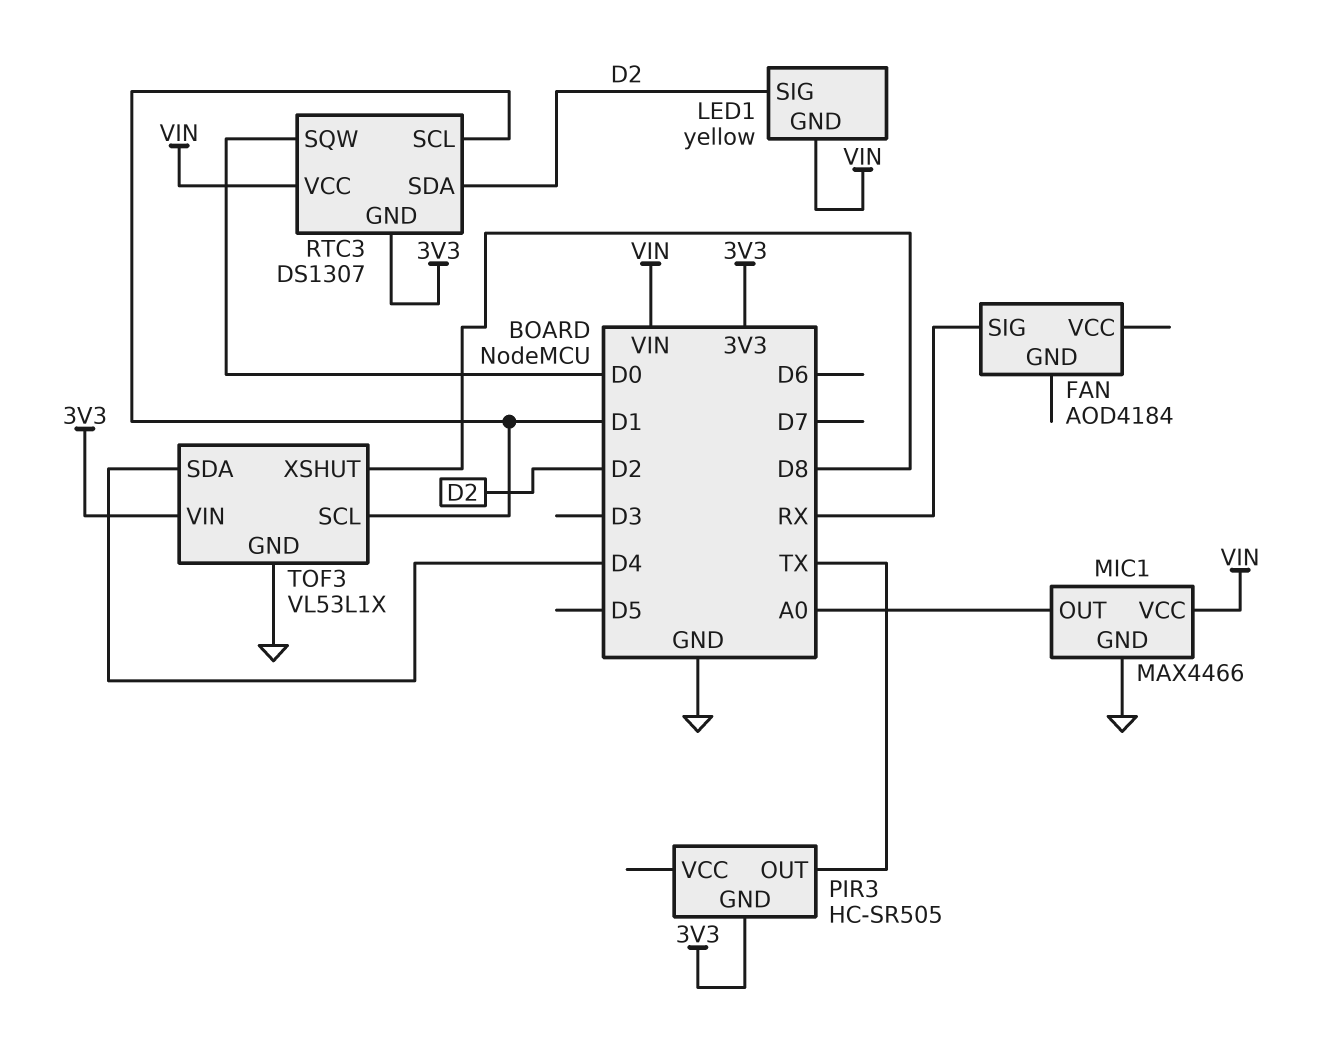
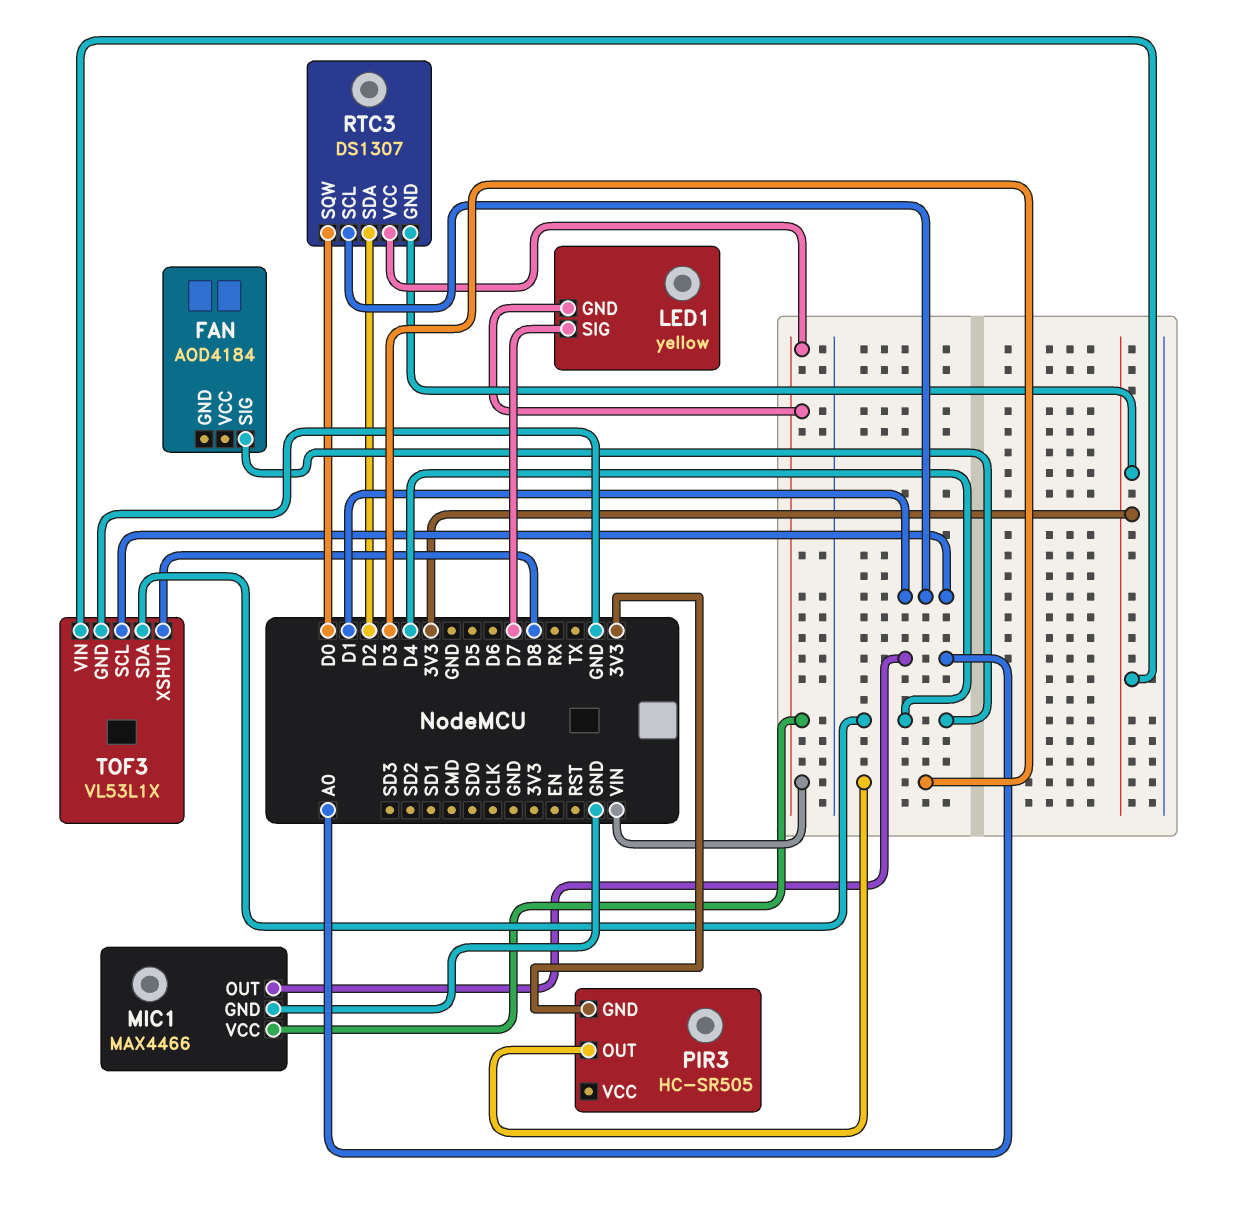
FAN pin SIG: RX -> D4
LED1 pin SIG: D2 -> D7
PIR3 pin OUT: TX -> D3

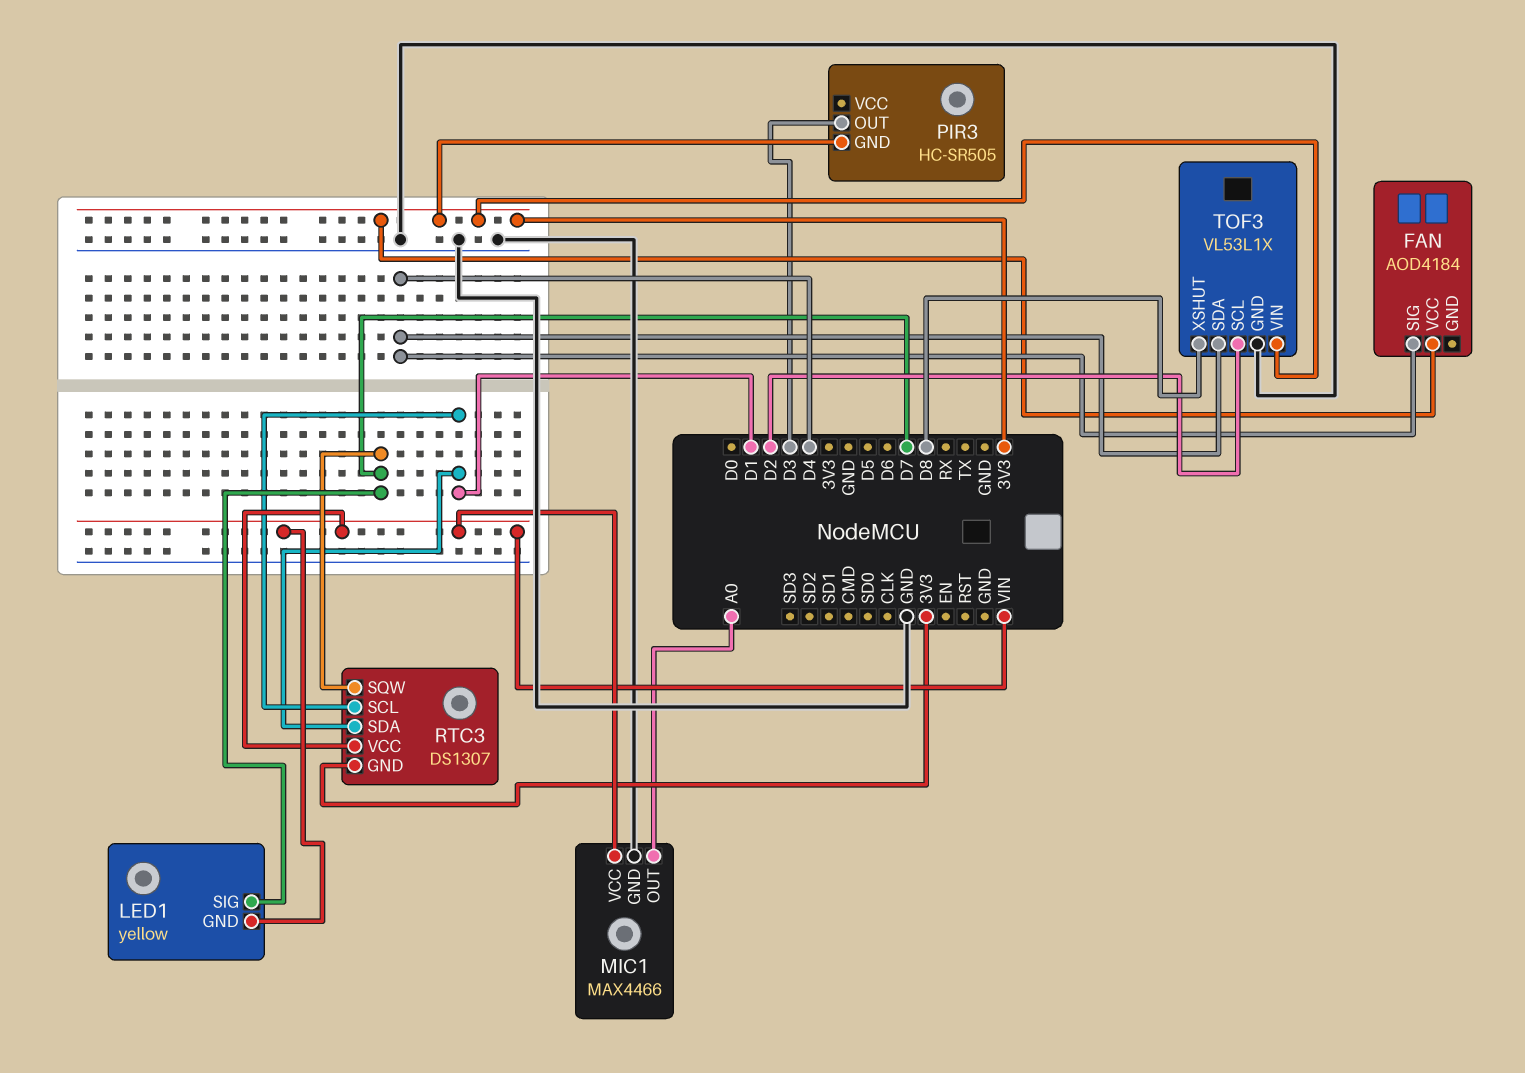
FAN pin VCC: none -> 3V3
RTC3 pin SDA: D2 -> D1
RTC3 pin SQW: D0 -> D7
TOF3 pin SCL: D1 -> D2

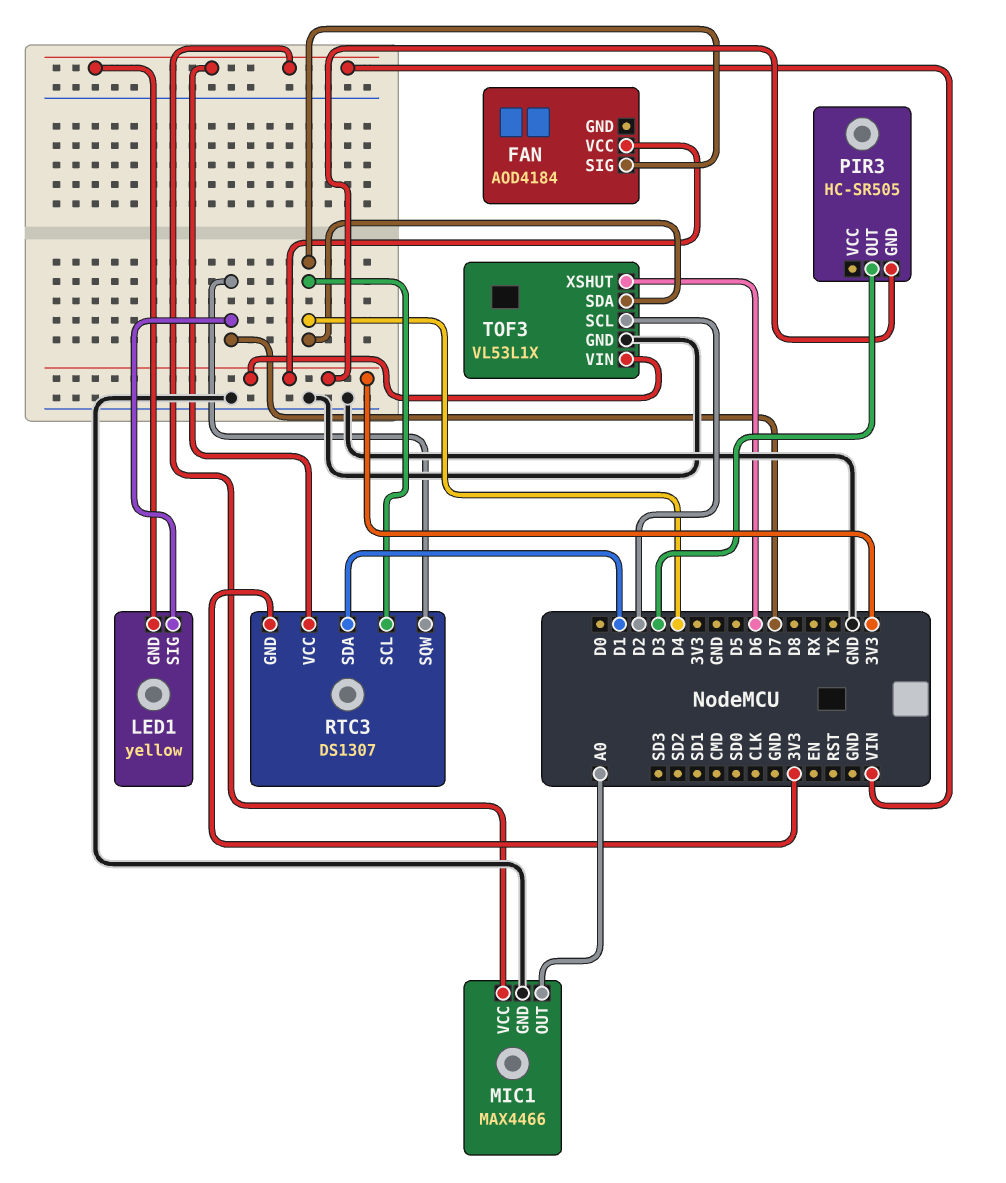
RTC3 pin SCL: D1 -> D4
TOF3 pin XSHUT: D8 -> D6

